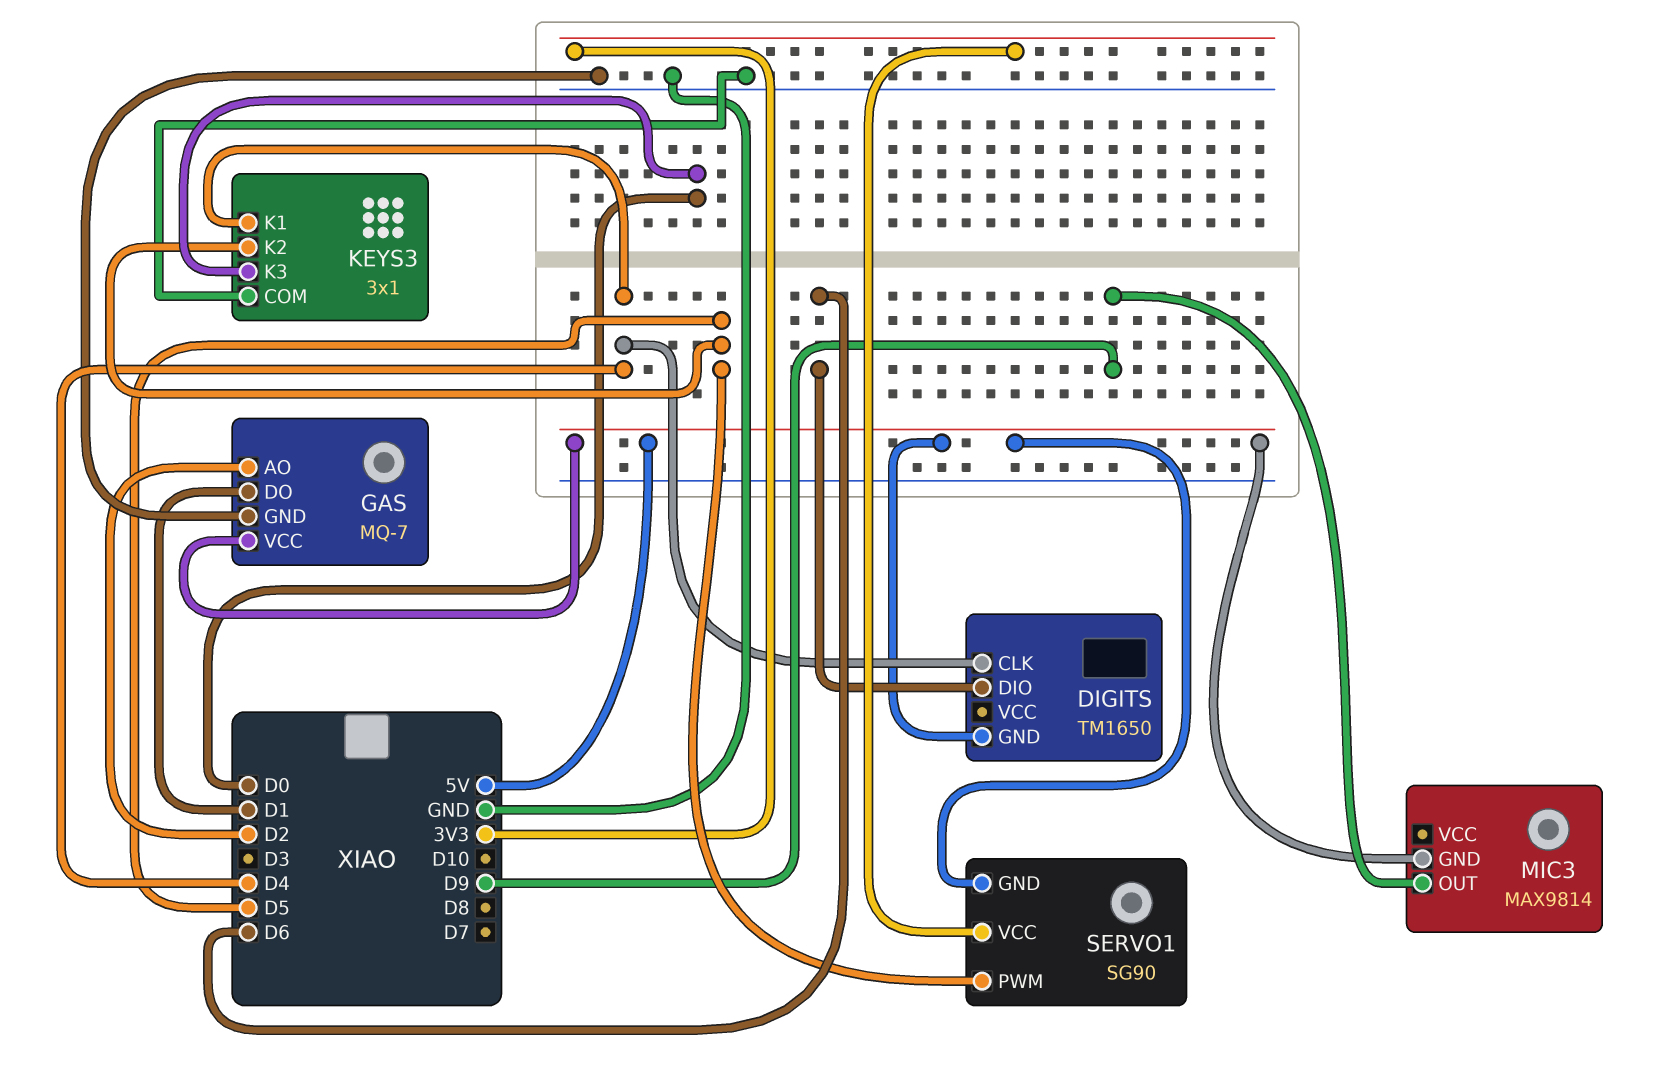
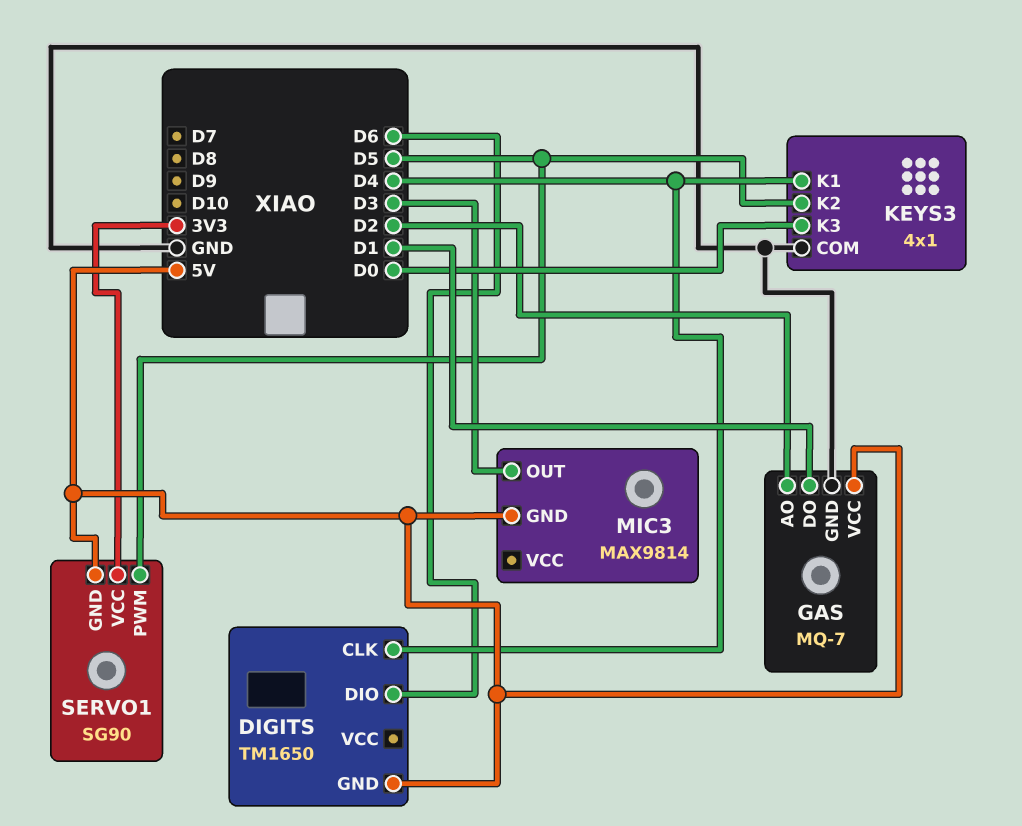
KEYS3: 3x1 -> 4x1
MIC3 pin OUT: D9 -> D3

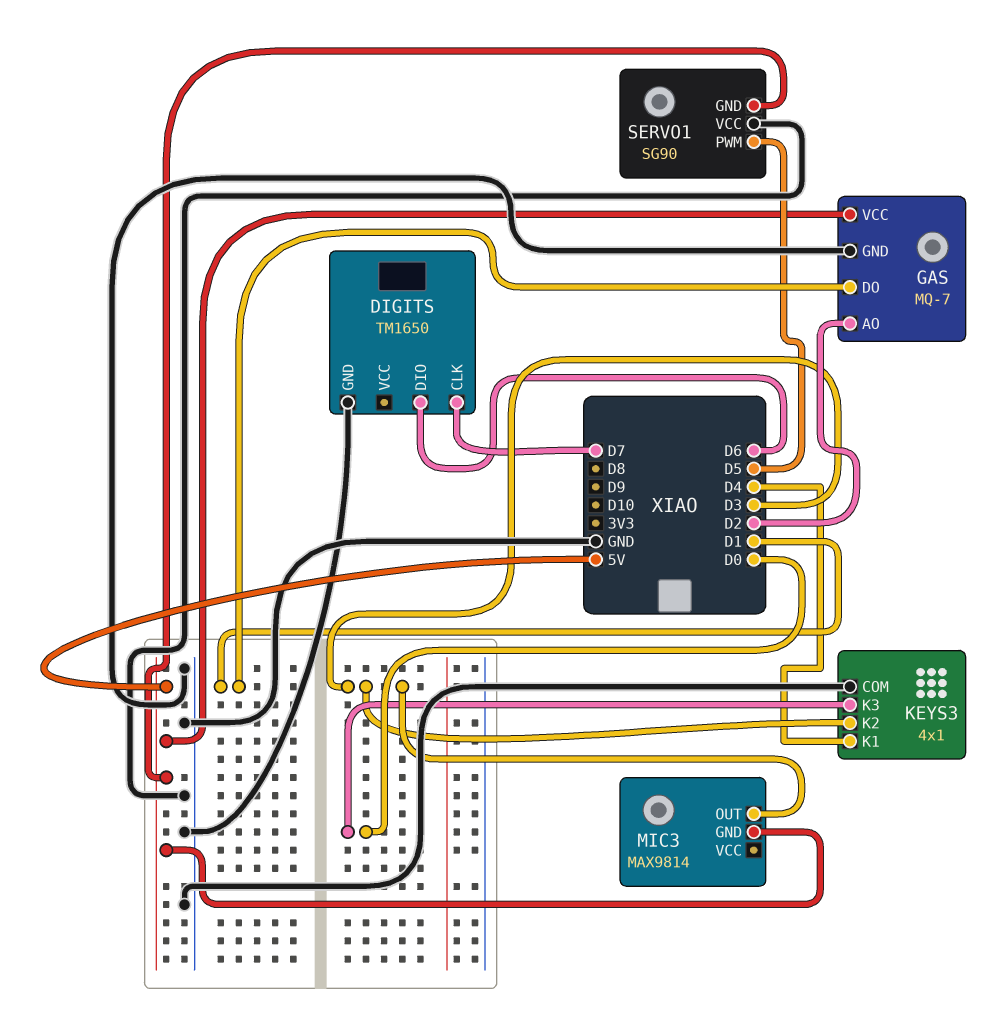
DIGITS pin CLK: D4 -> D7
DIGITS pin GND: 5V -> GND
KEYS3 pin K2: D5 -> D3
SERVO1 pin VCC: 3V3 -> GND

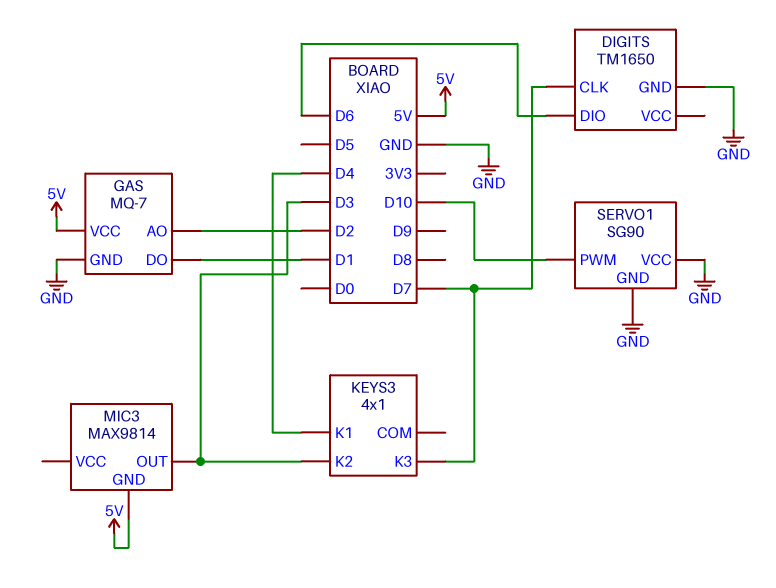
KEYS3 pin COM: GND -> none
KEYS3 pin K3: D0 -> D7
SERVO1 pin GND: 5V -> GND
SERVO1 pin PWM: D5 -> D10

